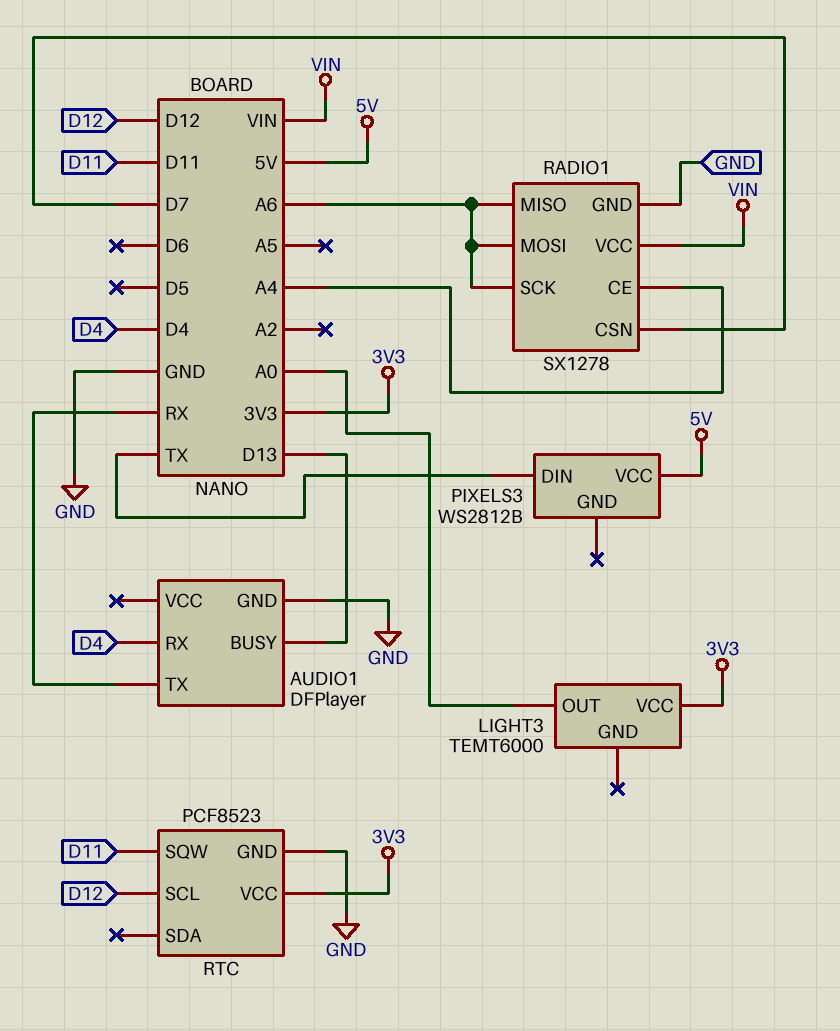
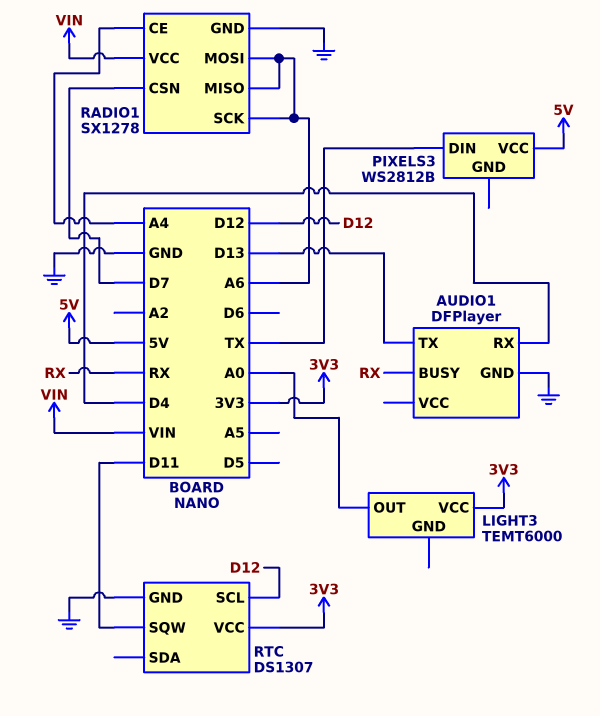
AUDIO1 pin BUSY: D13 -> RX
AUDIO1 pin TX: RX -> D13
RTC: PCF8523 -> DS1307

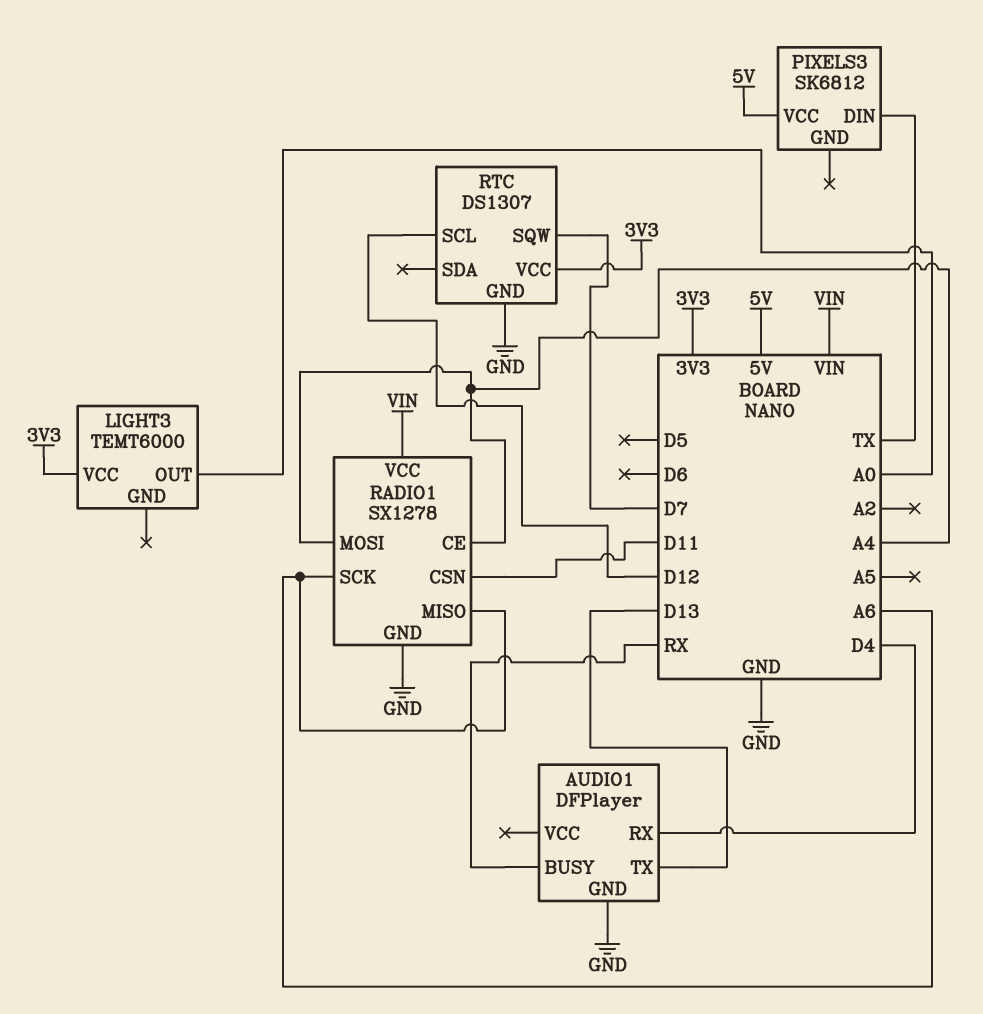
PIXELS3: WS2812B -> SK6812
RADIO1 pin CSN: D7 -> D11
RADIO1 pin MOSI: A6 -> A4
RTC pin SQW: D11 -> D7

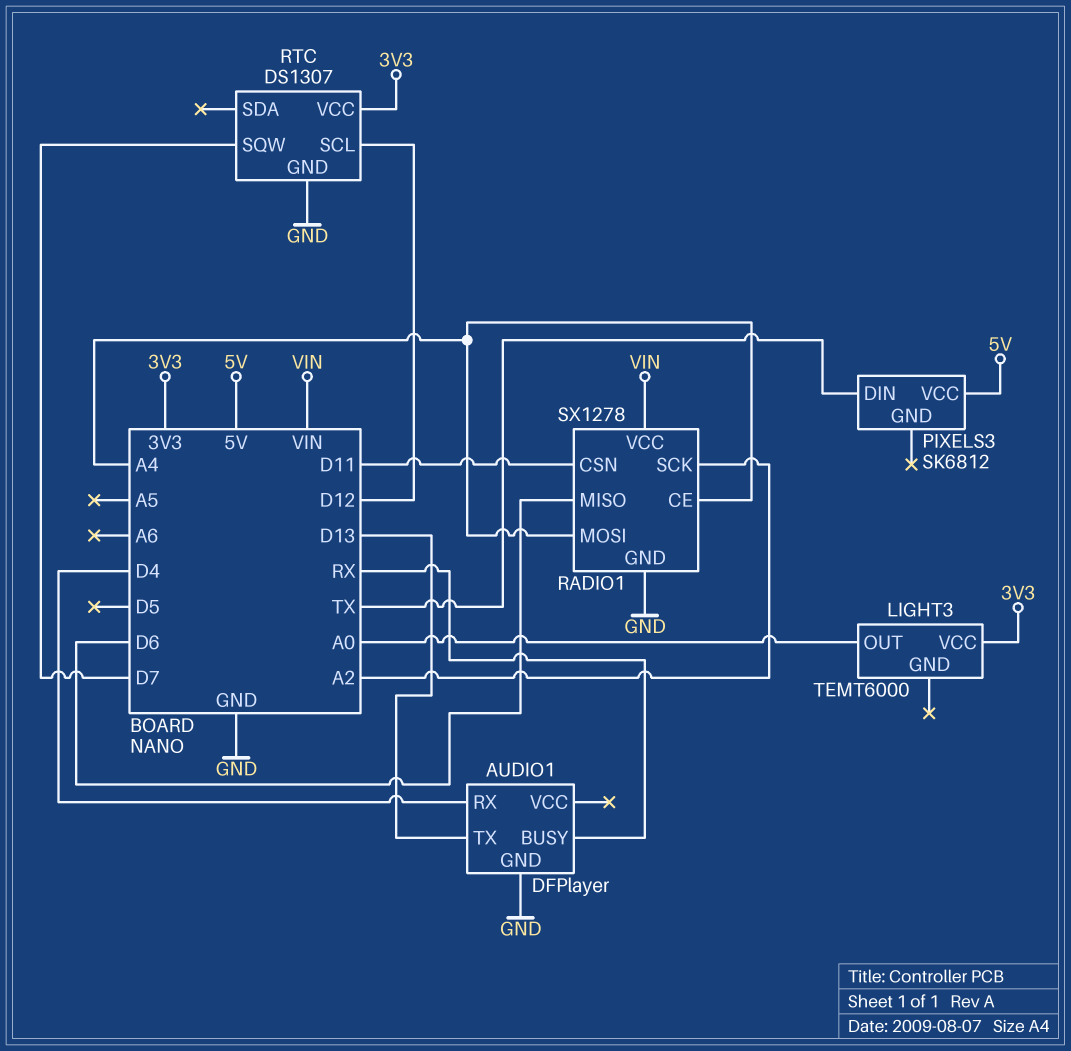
RADIO1 pin MISO: A6 -> D6
RADIO1 pin SCK: A6 -> A2

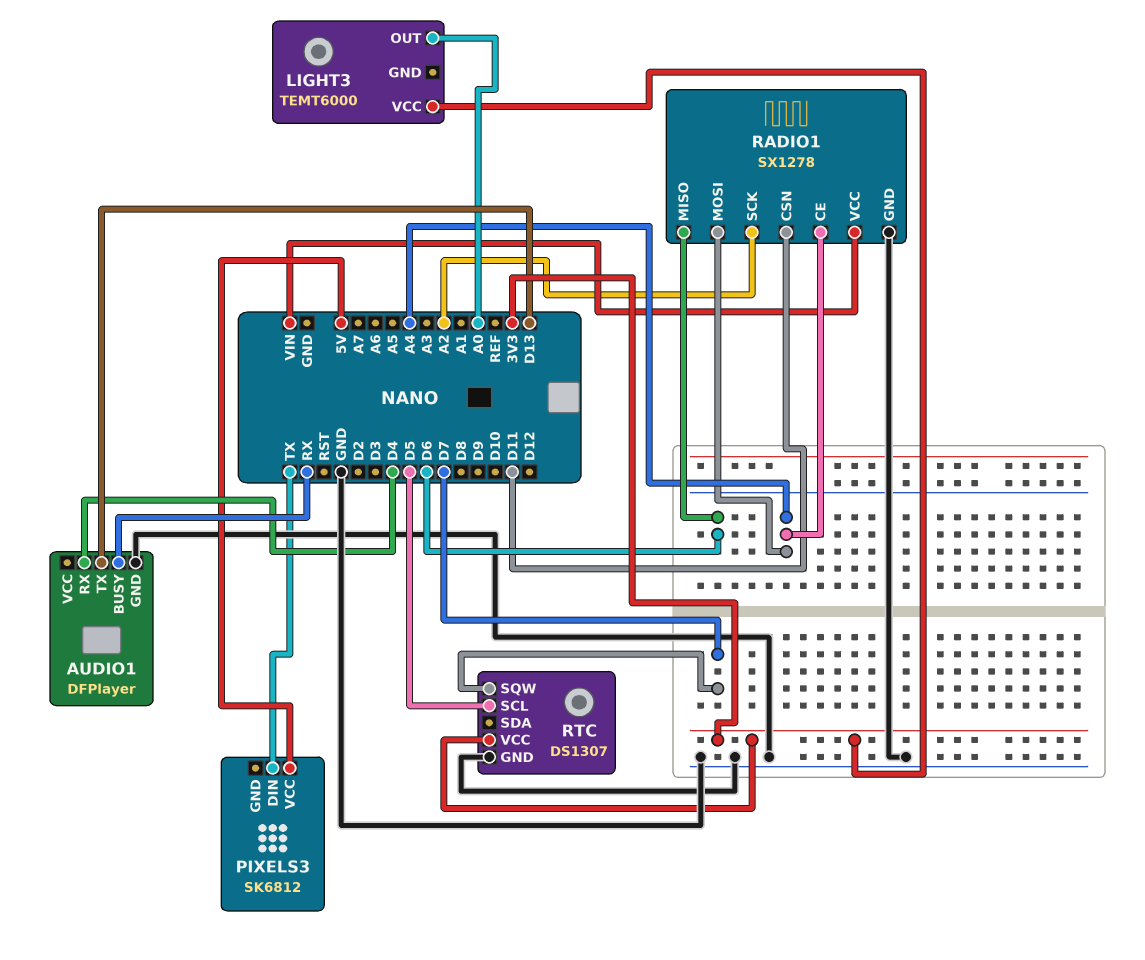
RTC pin SCL: D12 -> D5

